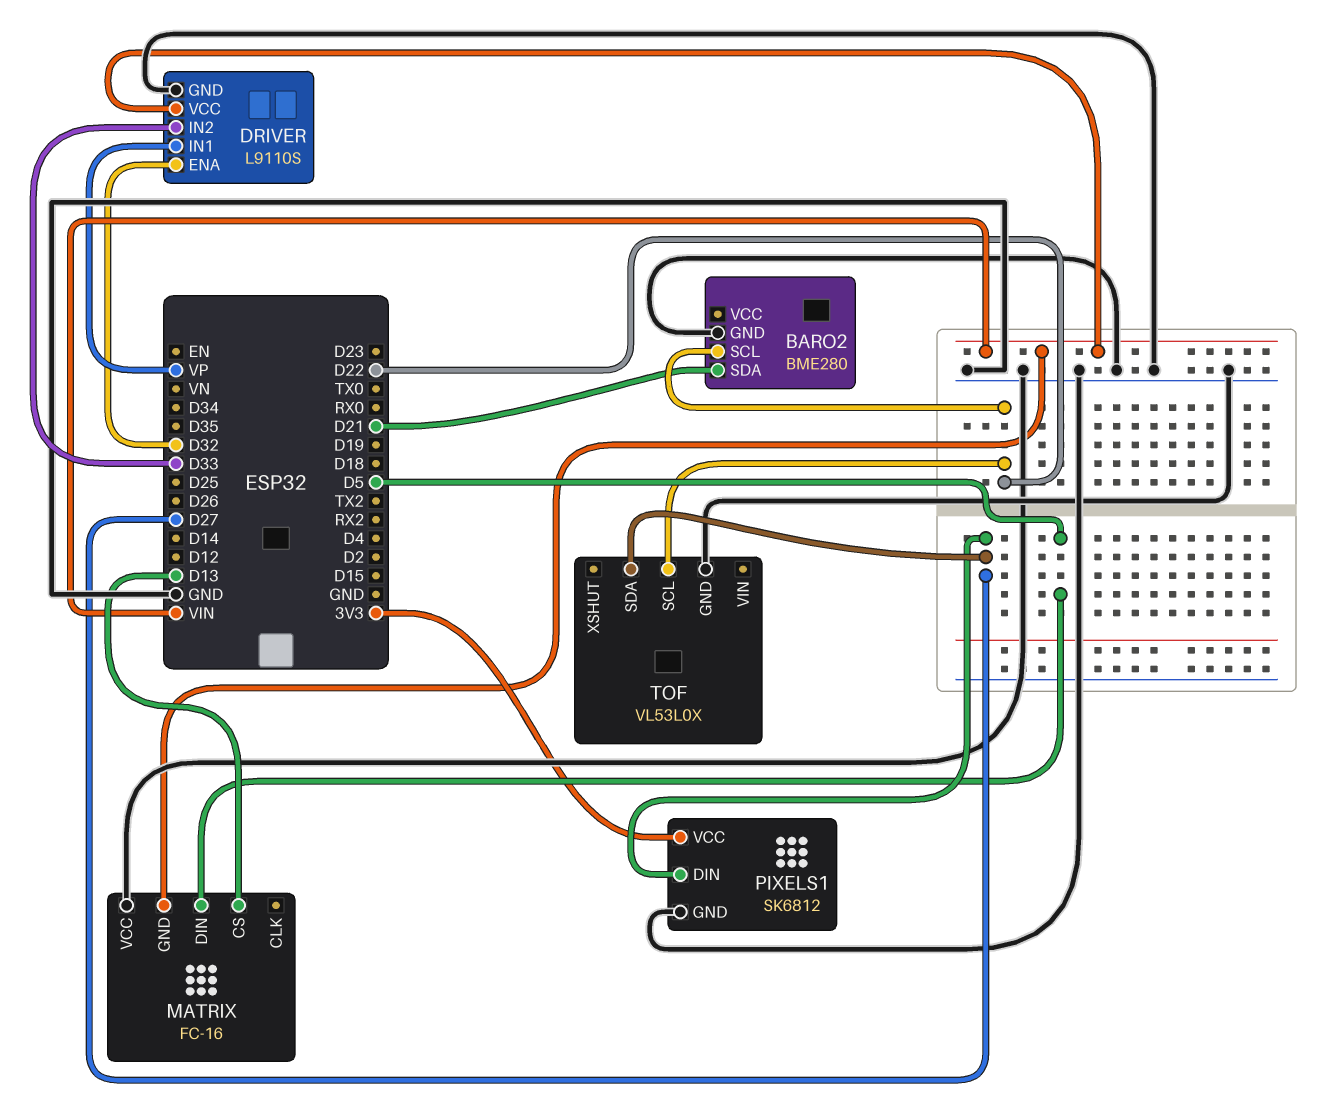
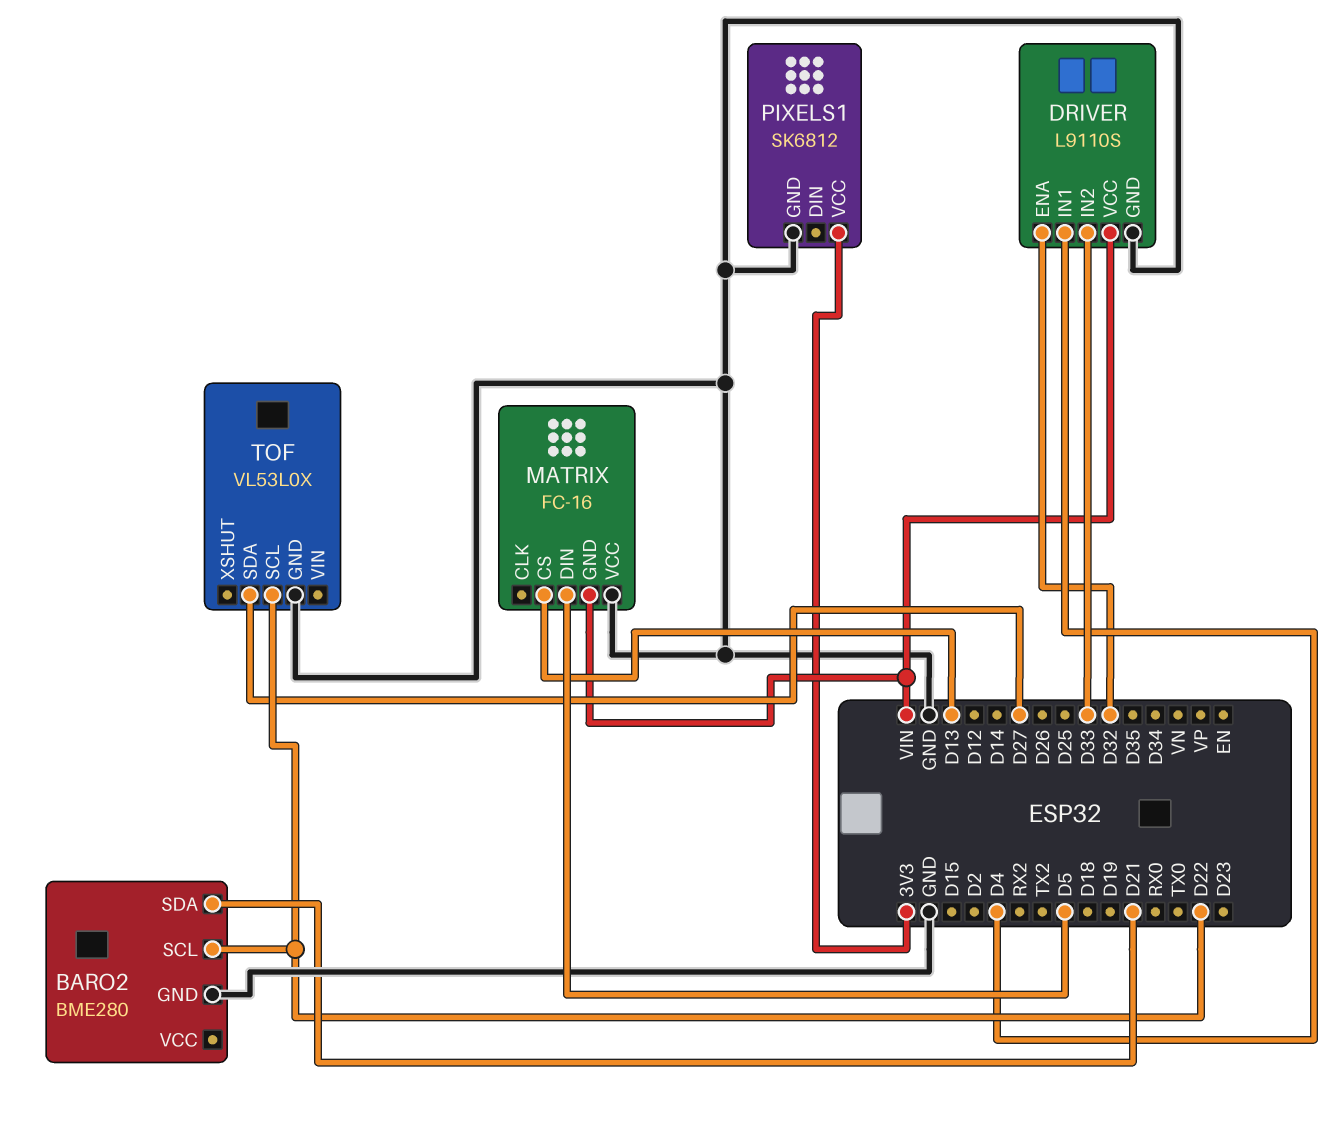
DRIVER pin IN1: VP -> D4
PIXELS1 pin DIN: D27 -> none

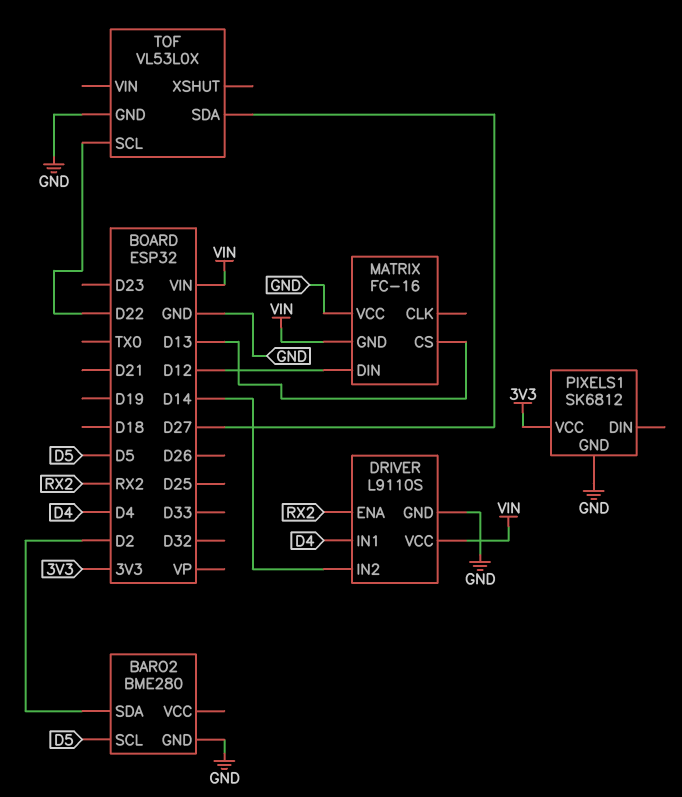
BARO2 pin SCL: D22 -> D5
BARO2 pin SDA: D21 -> D2
DRIVER pin ENA: D32 -> RX2
DRIVER pin IN2: D33 -> D14
MATRIX pin DIN: D5 -> D12

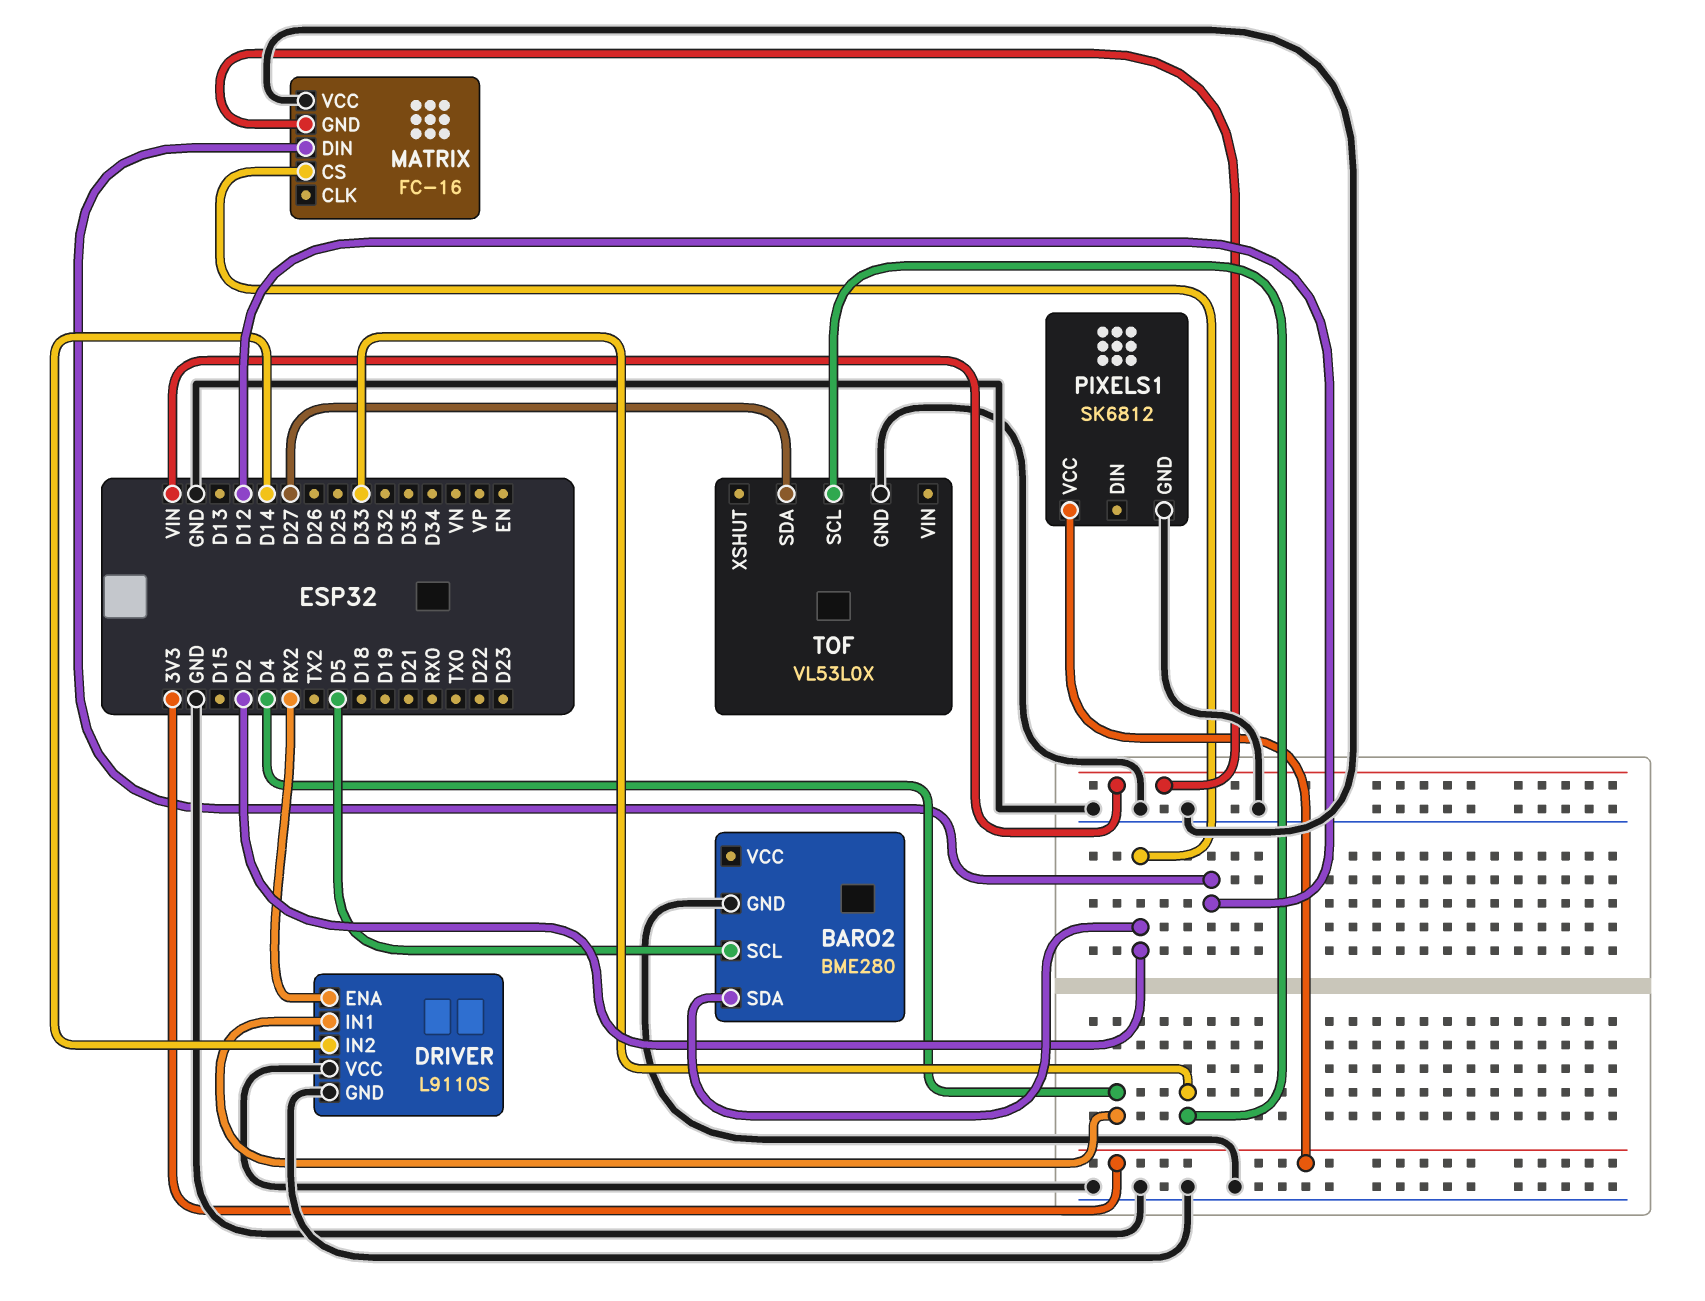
DRIVER pin VCC: VIN -> GND
MATRIX pin CS: D13 -> D2
TOF pin SCL: D22 -> D33

